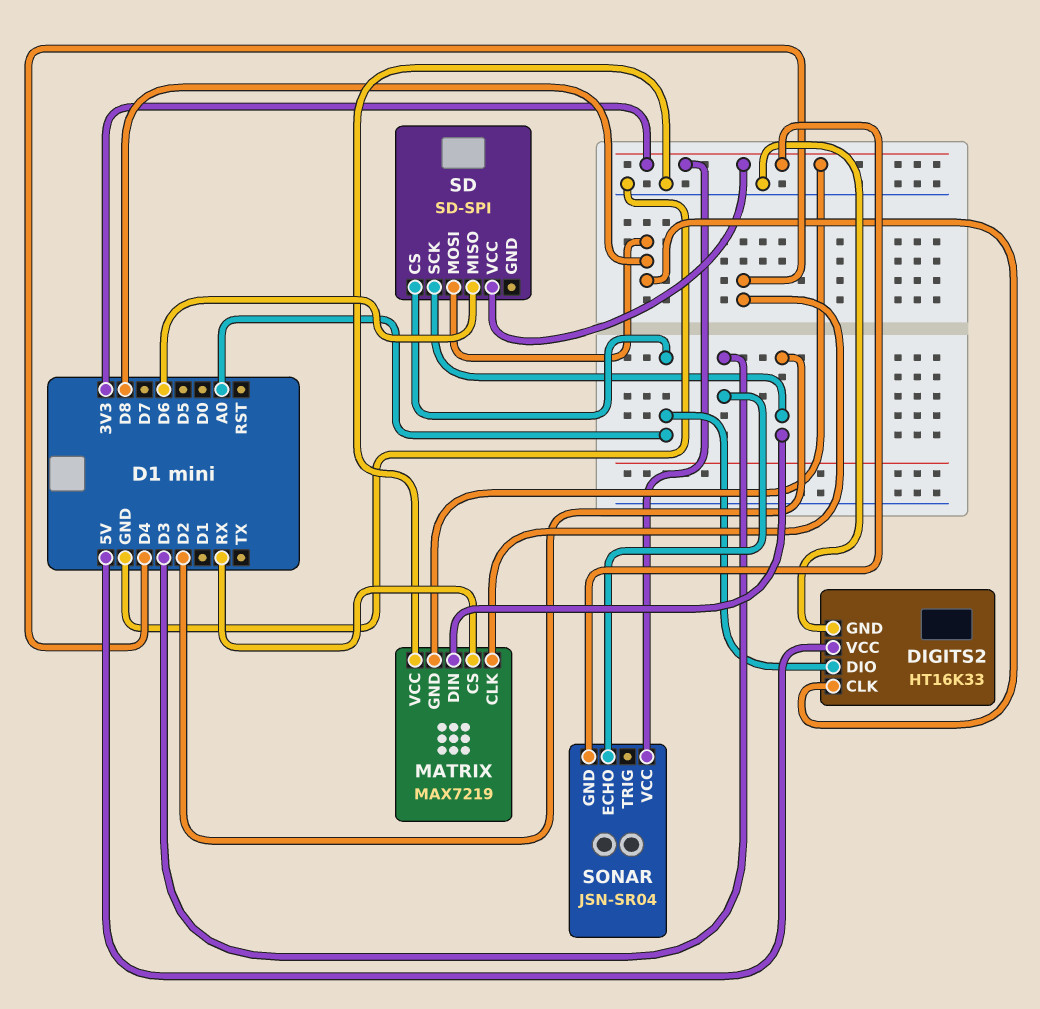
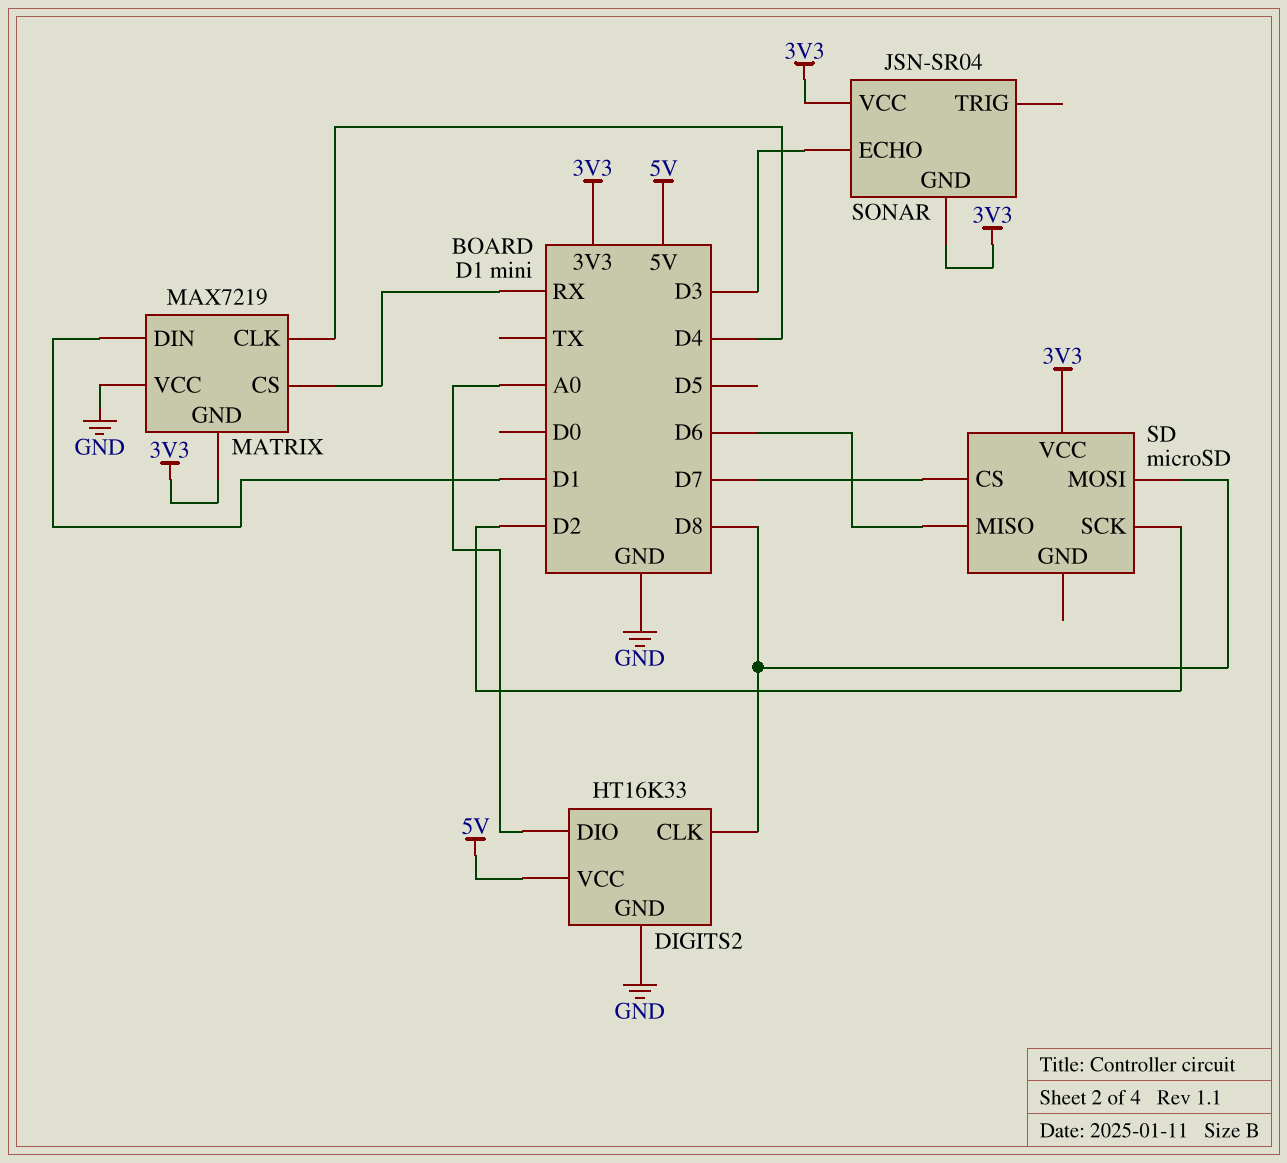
MATRIX pin DIN: D2 -> D1
SD: SD-SPI -> microSD
SD pin CS: A0 -> D7

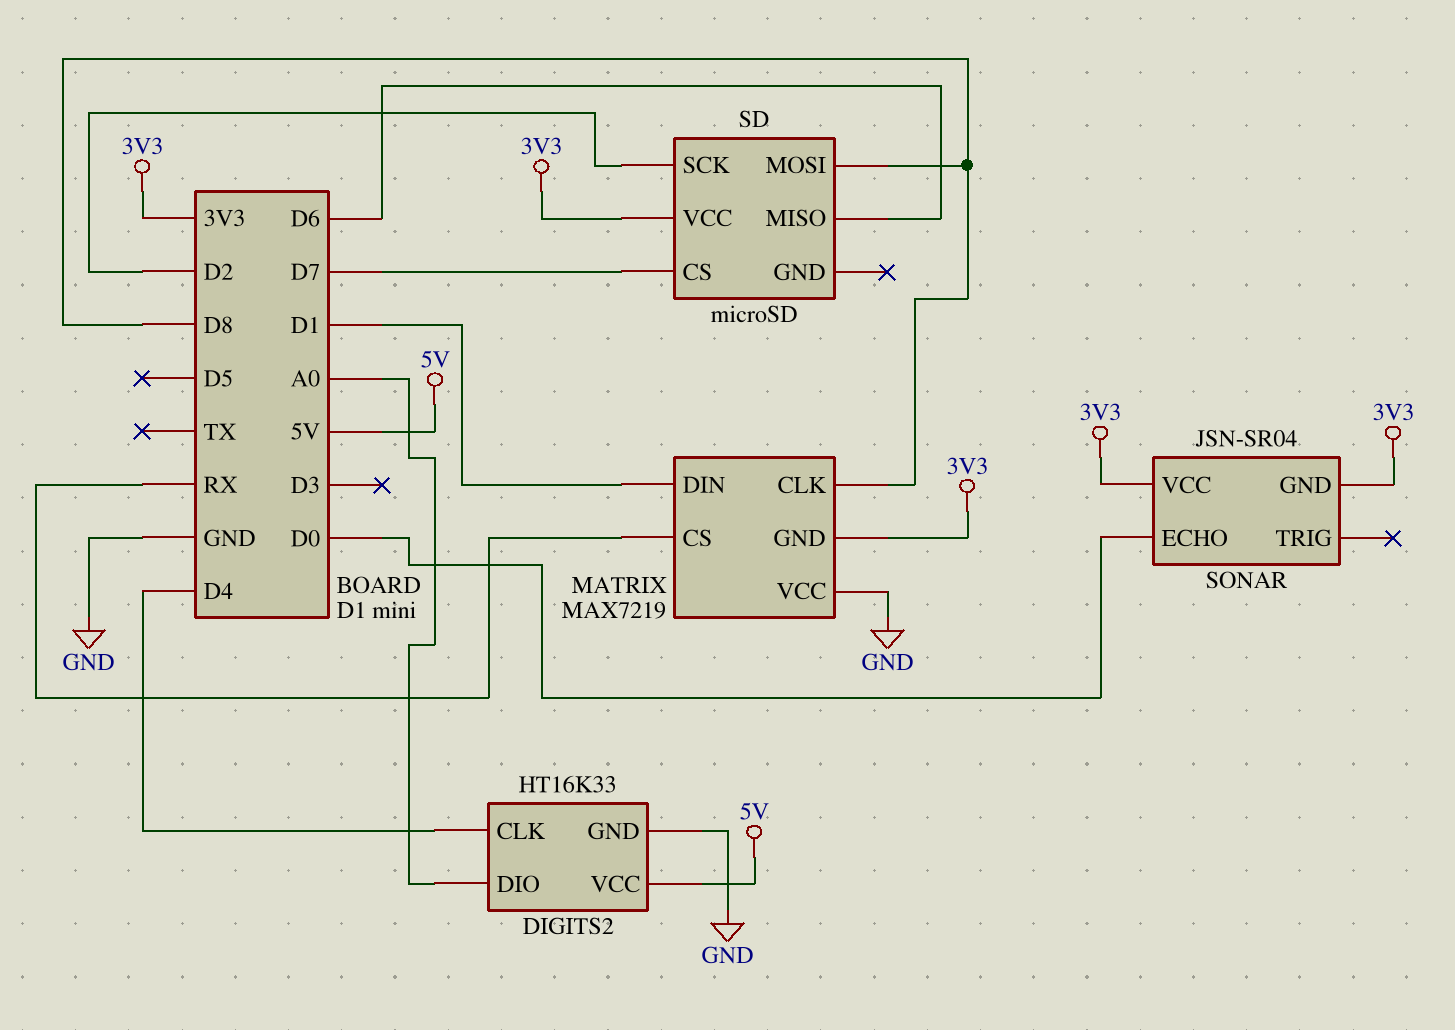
DIGITS2 pin CLK: D8 -> D4
MATRIX pin CLK: D4 -> D8
SONAR pin ECHO: D3 -> D0

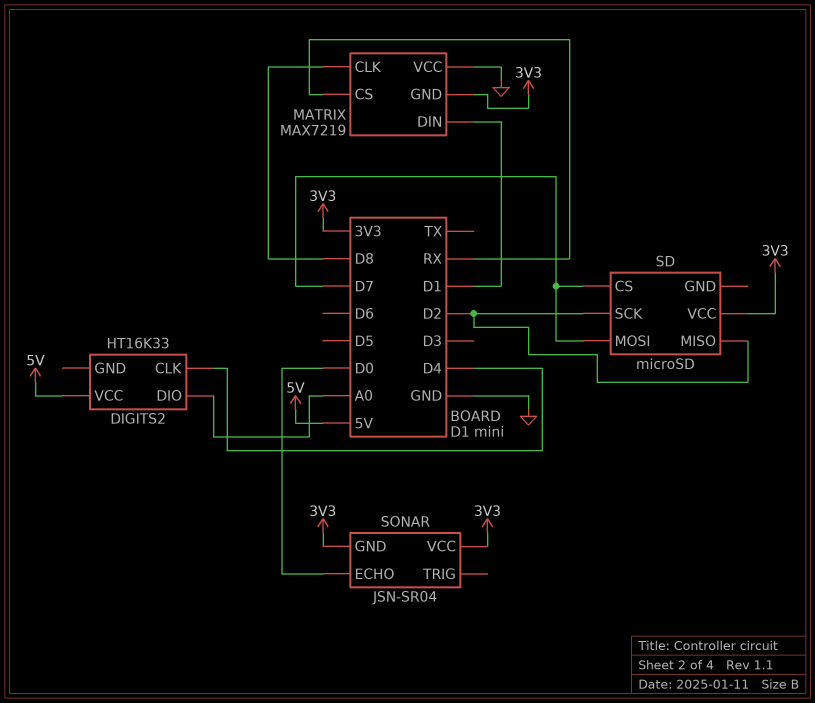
DIGITS2 pin GND: GND -> none
SD pin MISO: D6 -> D2
SD pin MOSI: D8 -> D7

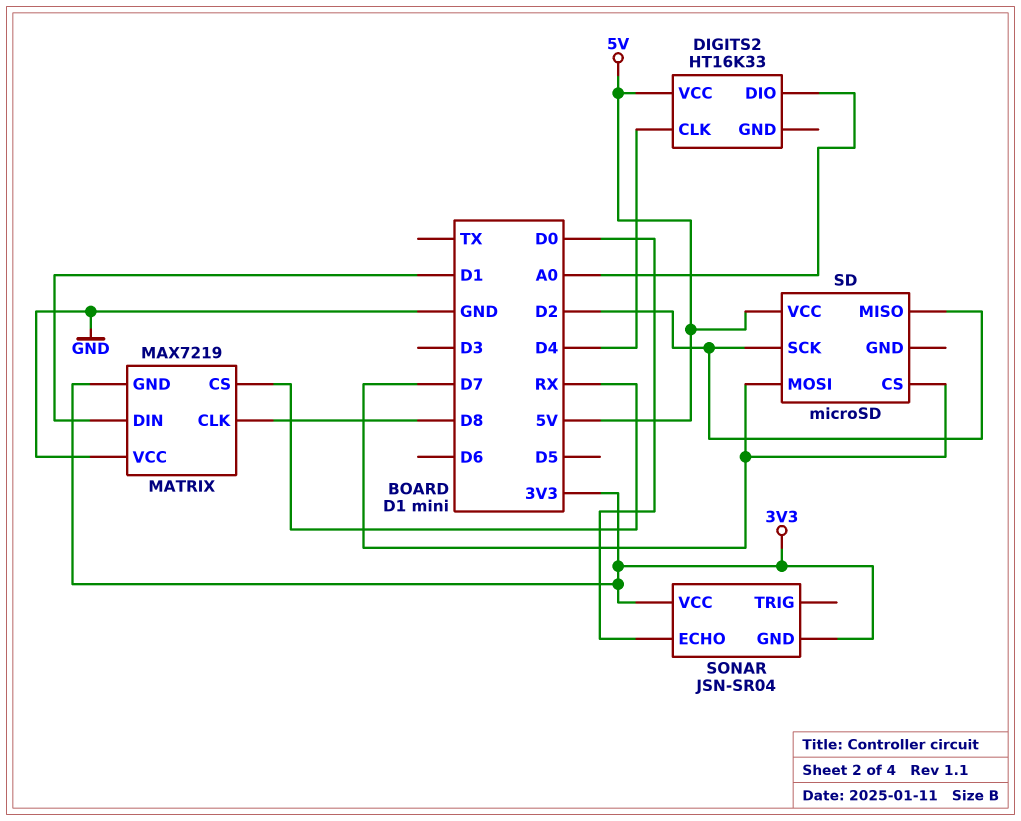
SD pin VCC: 3V3 -> 5V

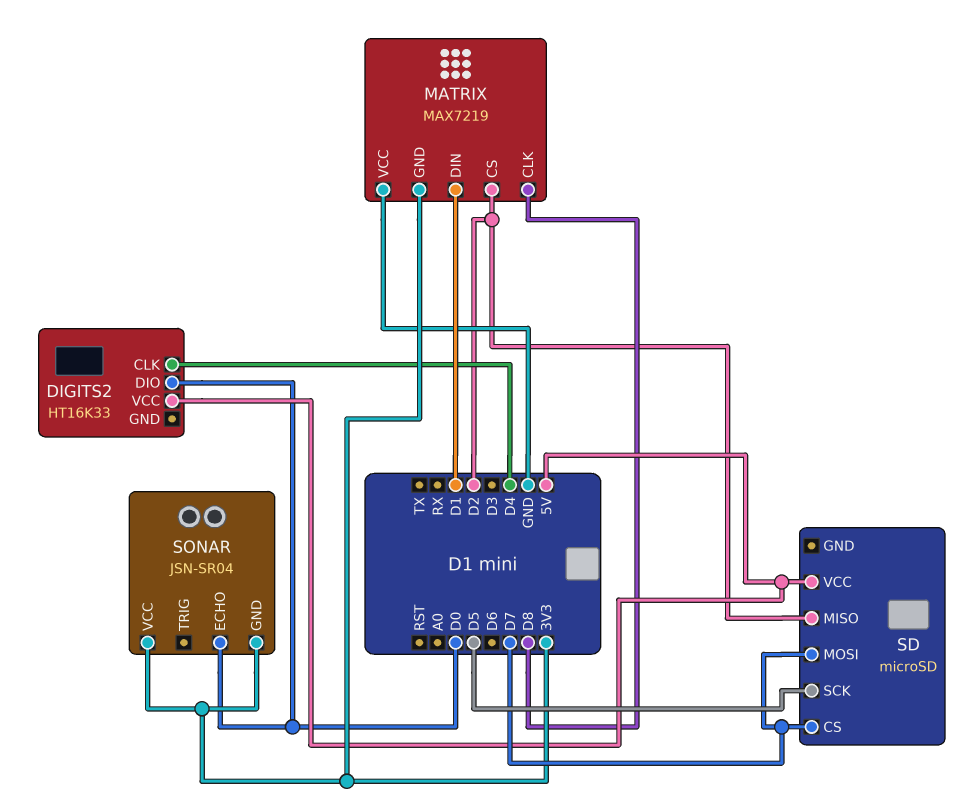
DIGITS2 pin DIO: A0 -> D0
MATRIX pin CS: RX -> D2
SD pin SCK: D2 -> D5

